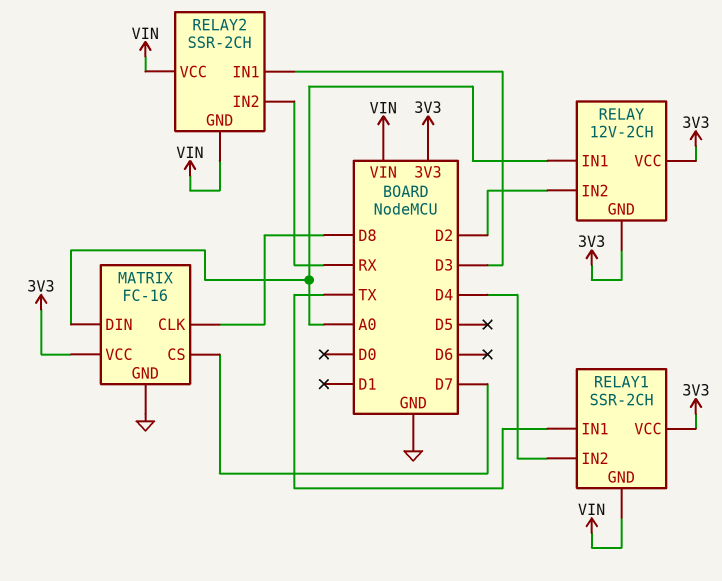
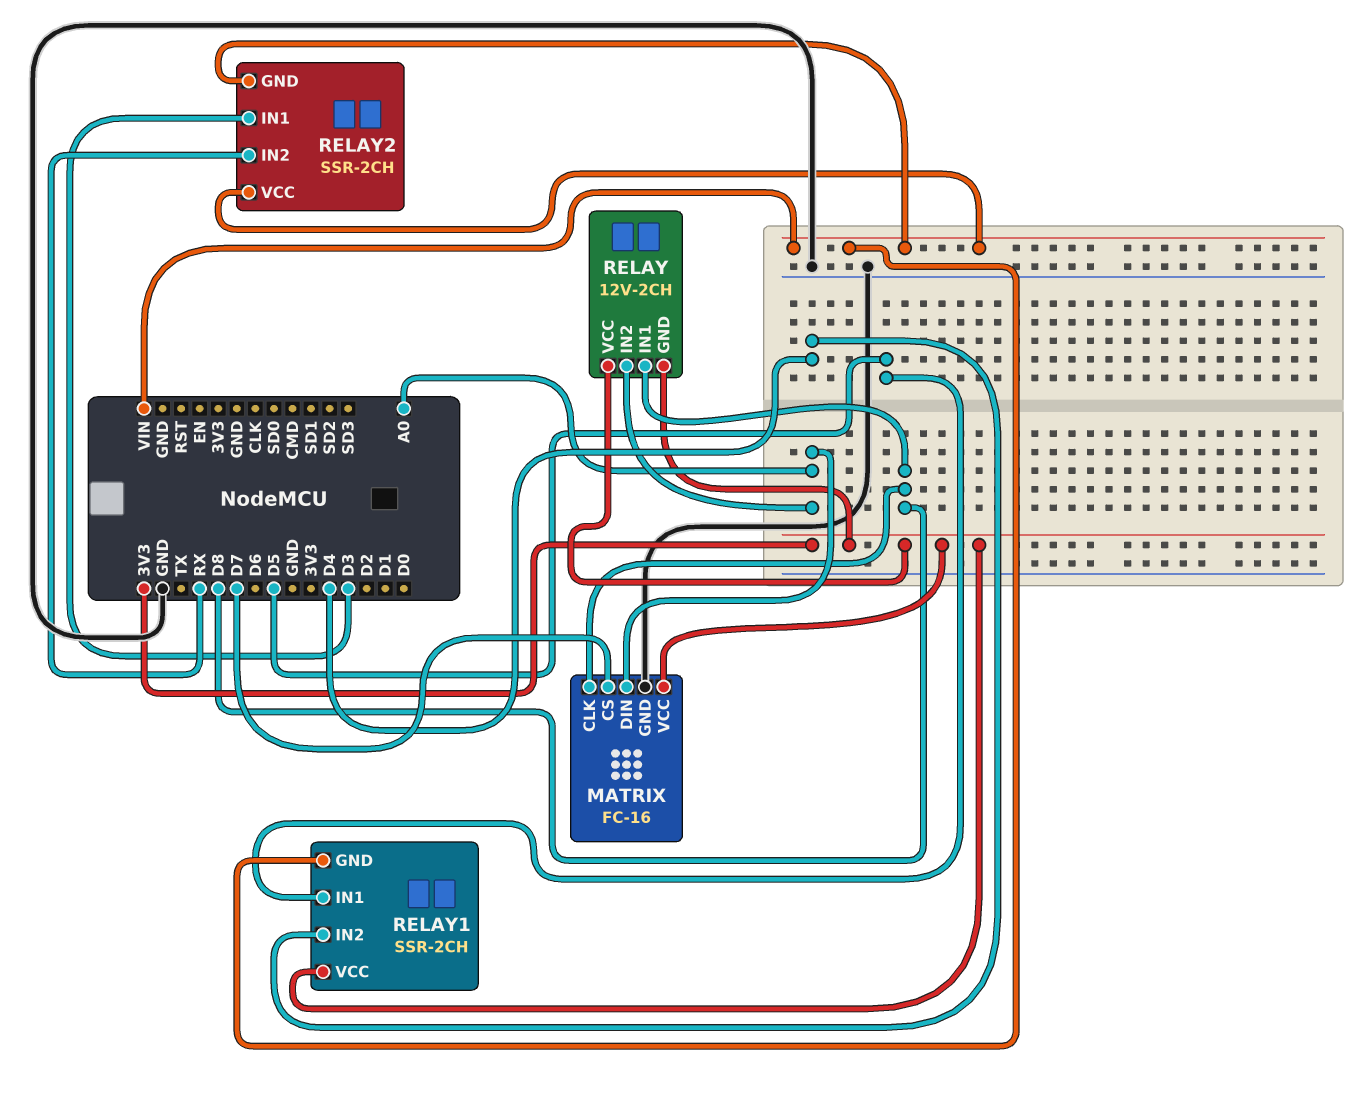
RELAY pin IN1: A0 -> D8
RELAY pin IN2: D2 -> A0
RELAY1 pin IN1: TX -> D5

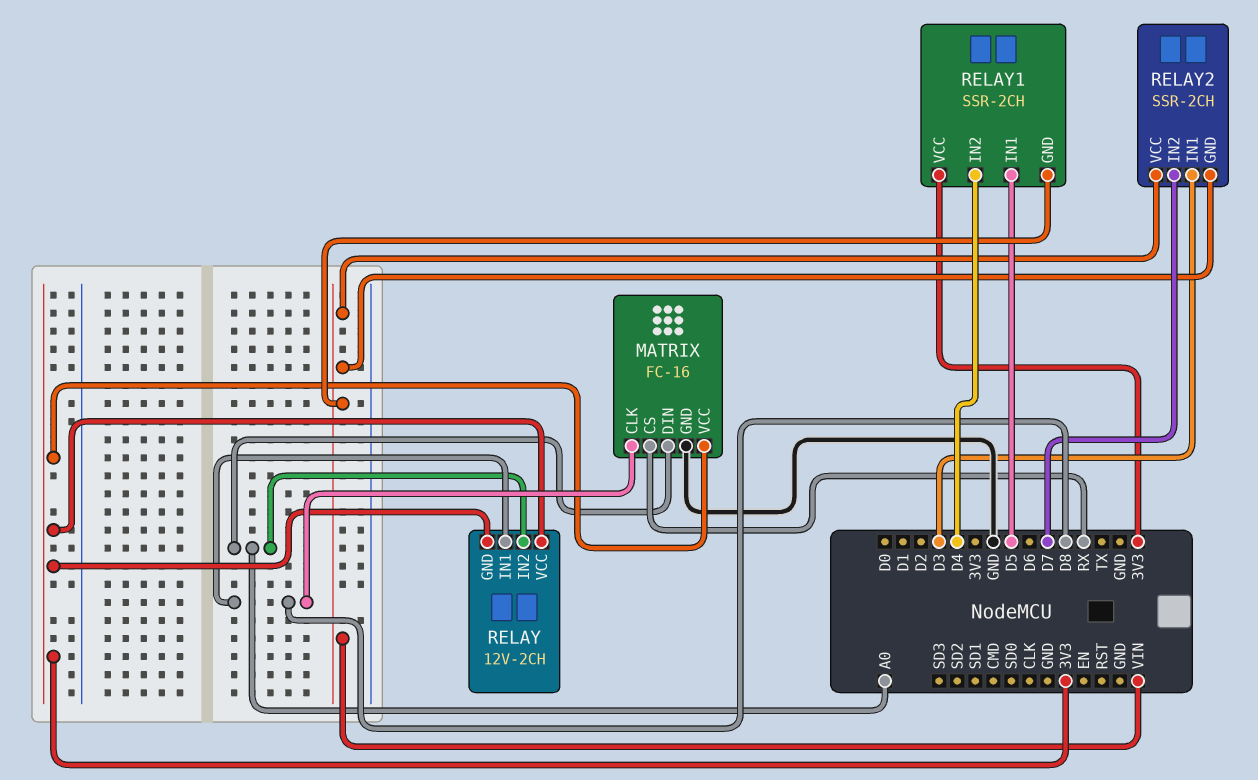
MATRIX pin CS: D7 -> RX
RELAY2 pin IN2: RX -> D7

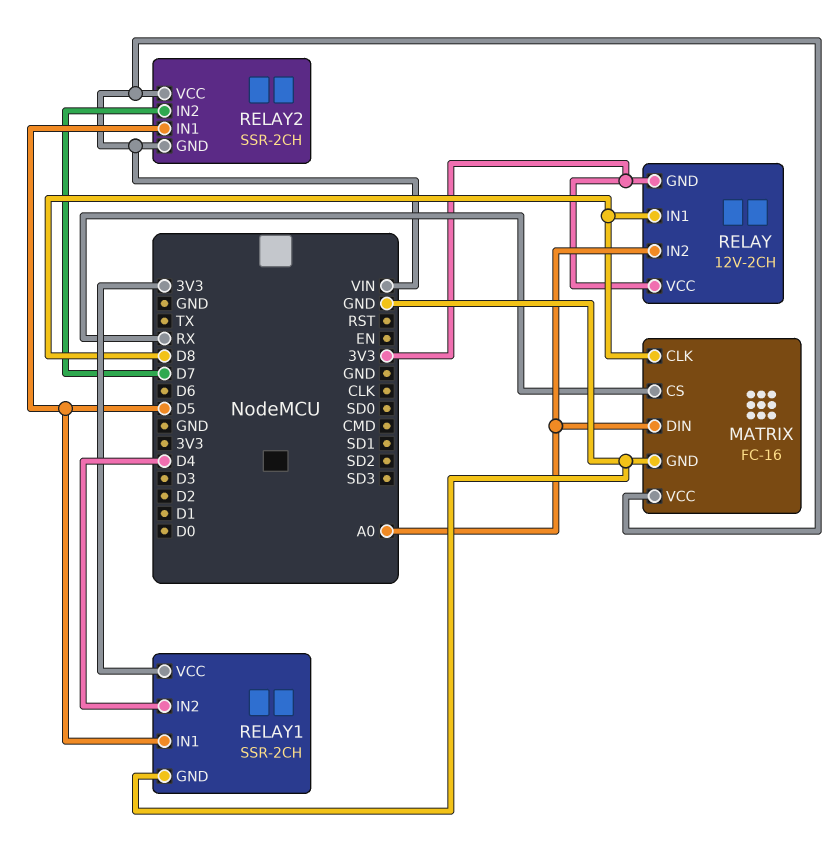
MATRIX pin VCC: 3V3 -> VIN
RELAY1 pin GND: VIN -> GND
RELAY2 pin IN1: D3 -> D5

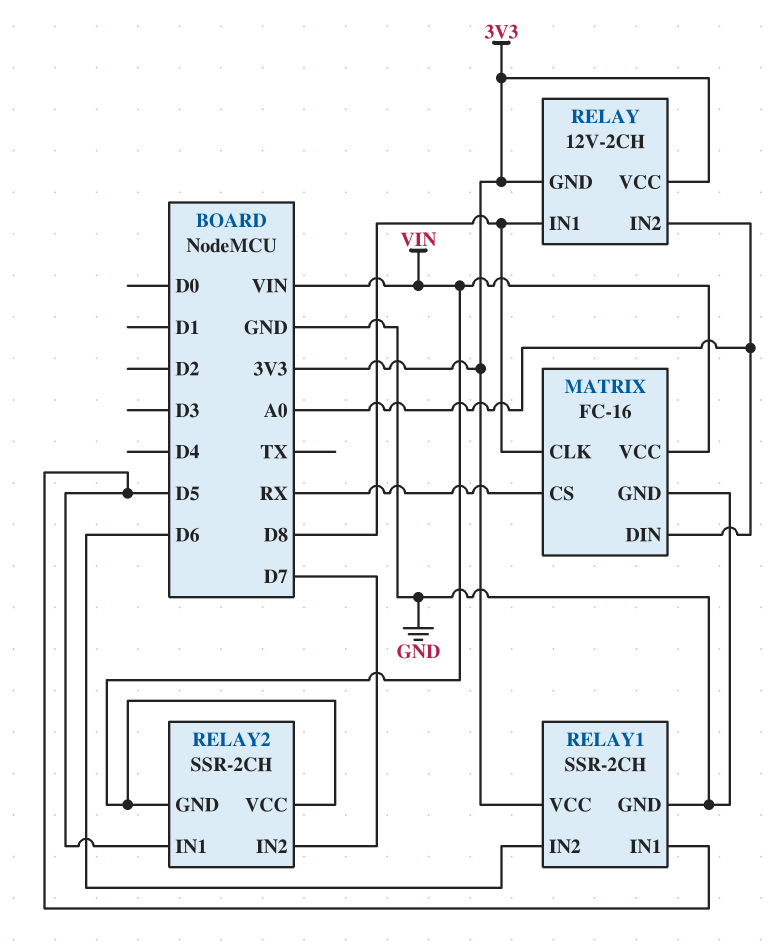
RELAY1 pin IN2: D4 -> D6

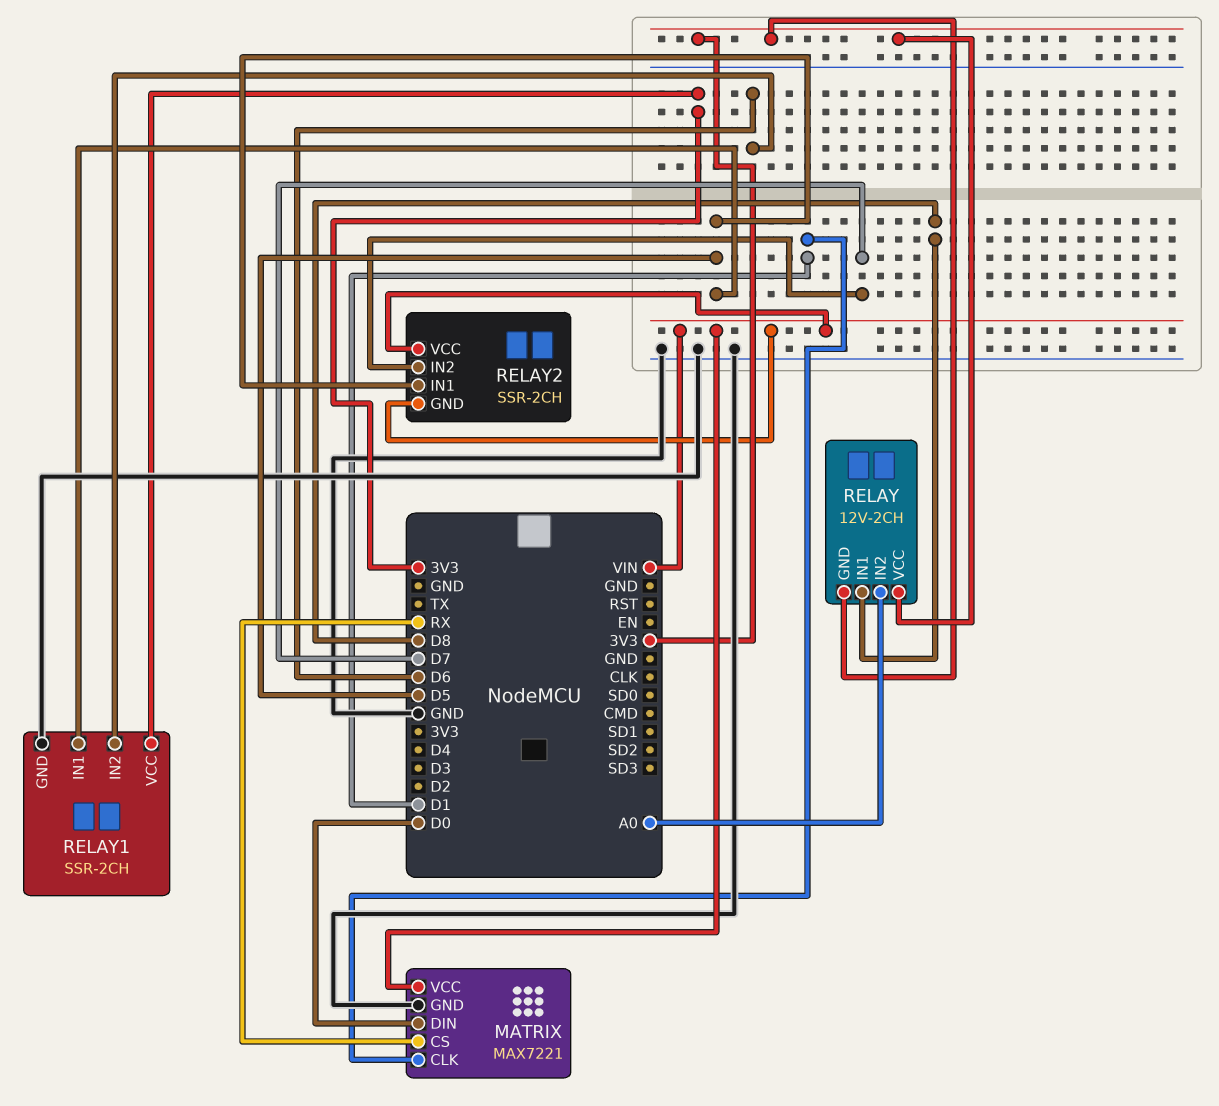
MATRIX: FC-16 -> MAX7221
MATRIX pin CLK: D8 -> D1
MATRIX pin DIN: A0 -> D0

